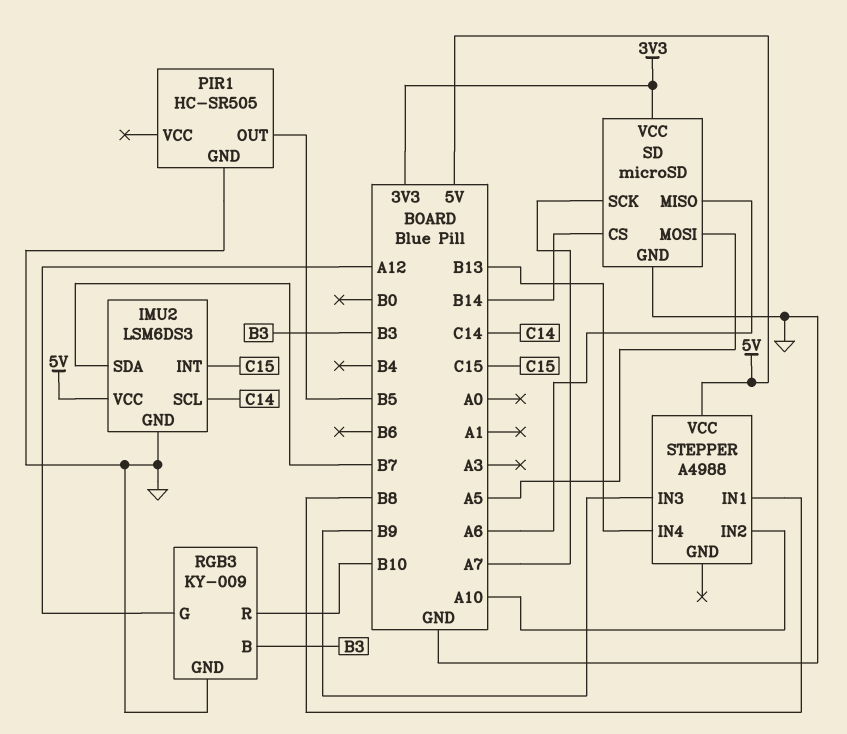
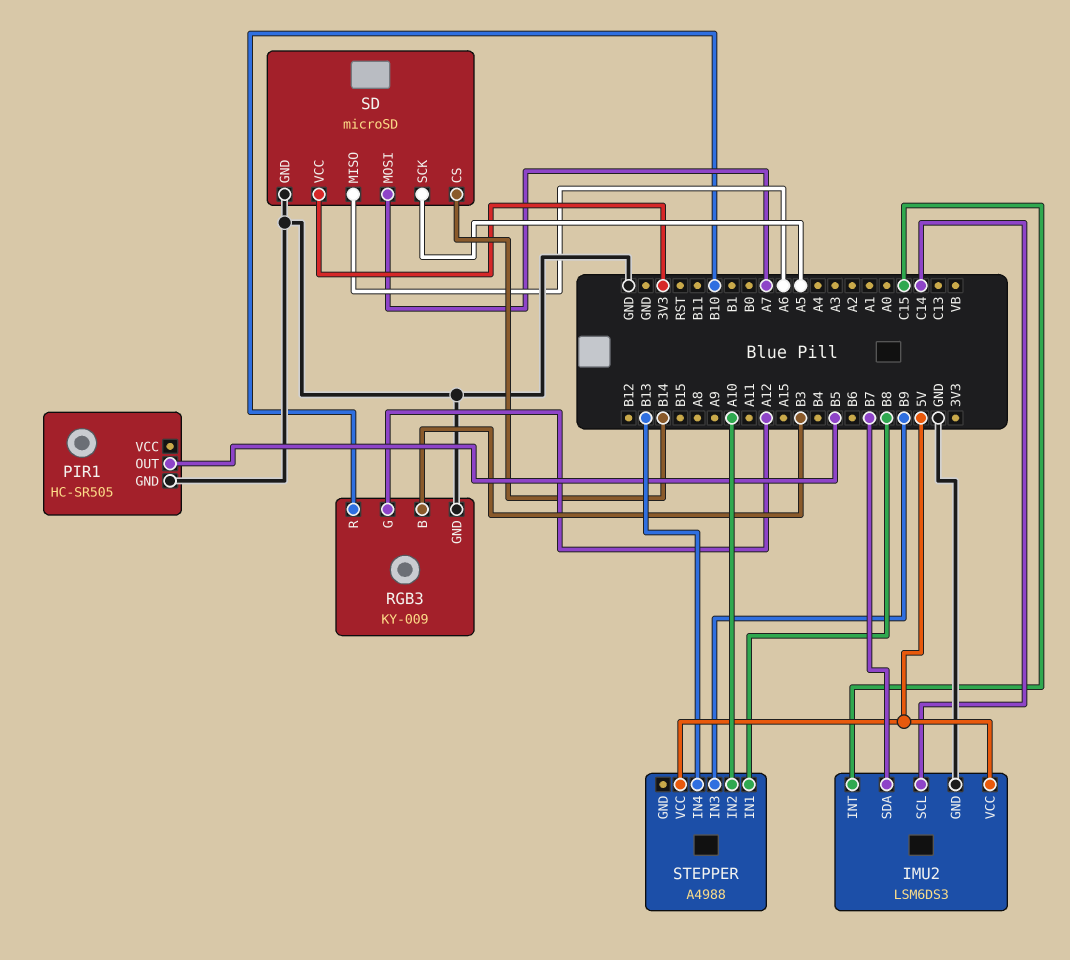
SD pin MOSI: A5 -> A7
SD pin SCK: A7 -> A5

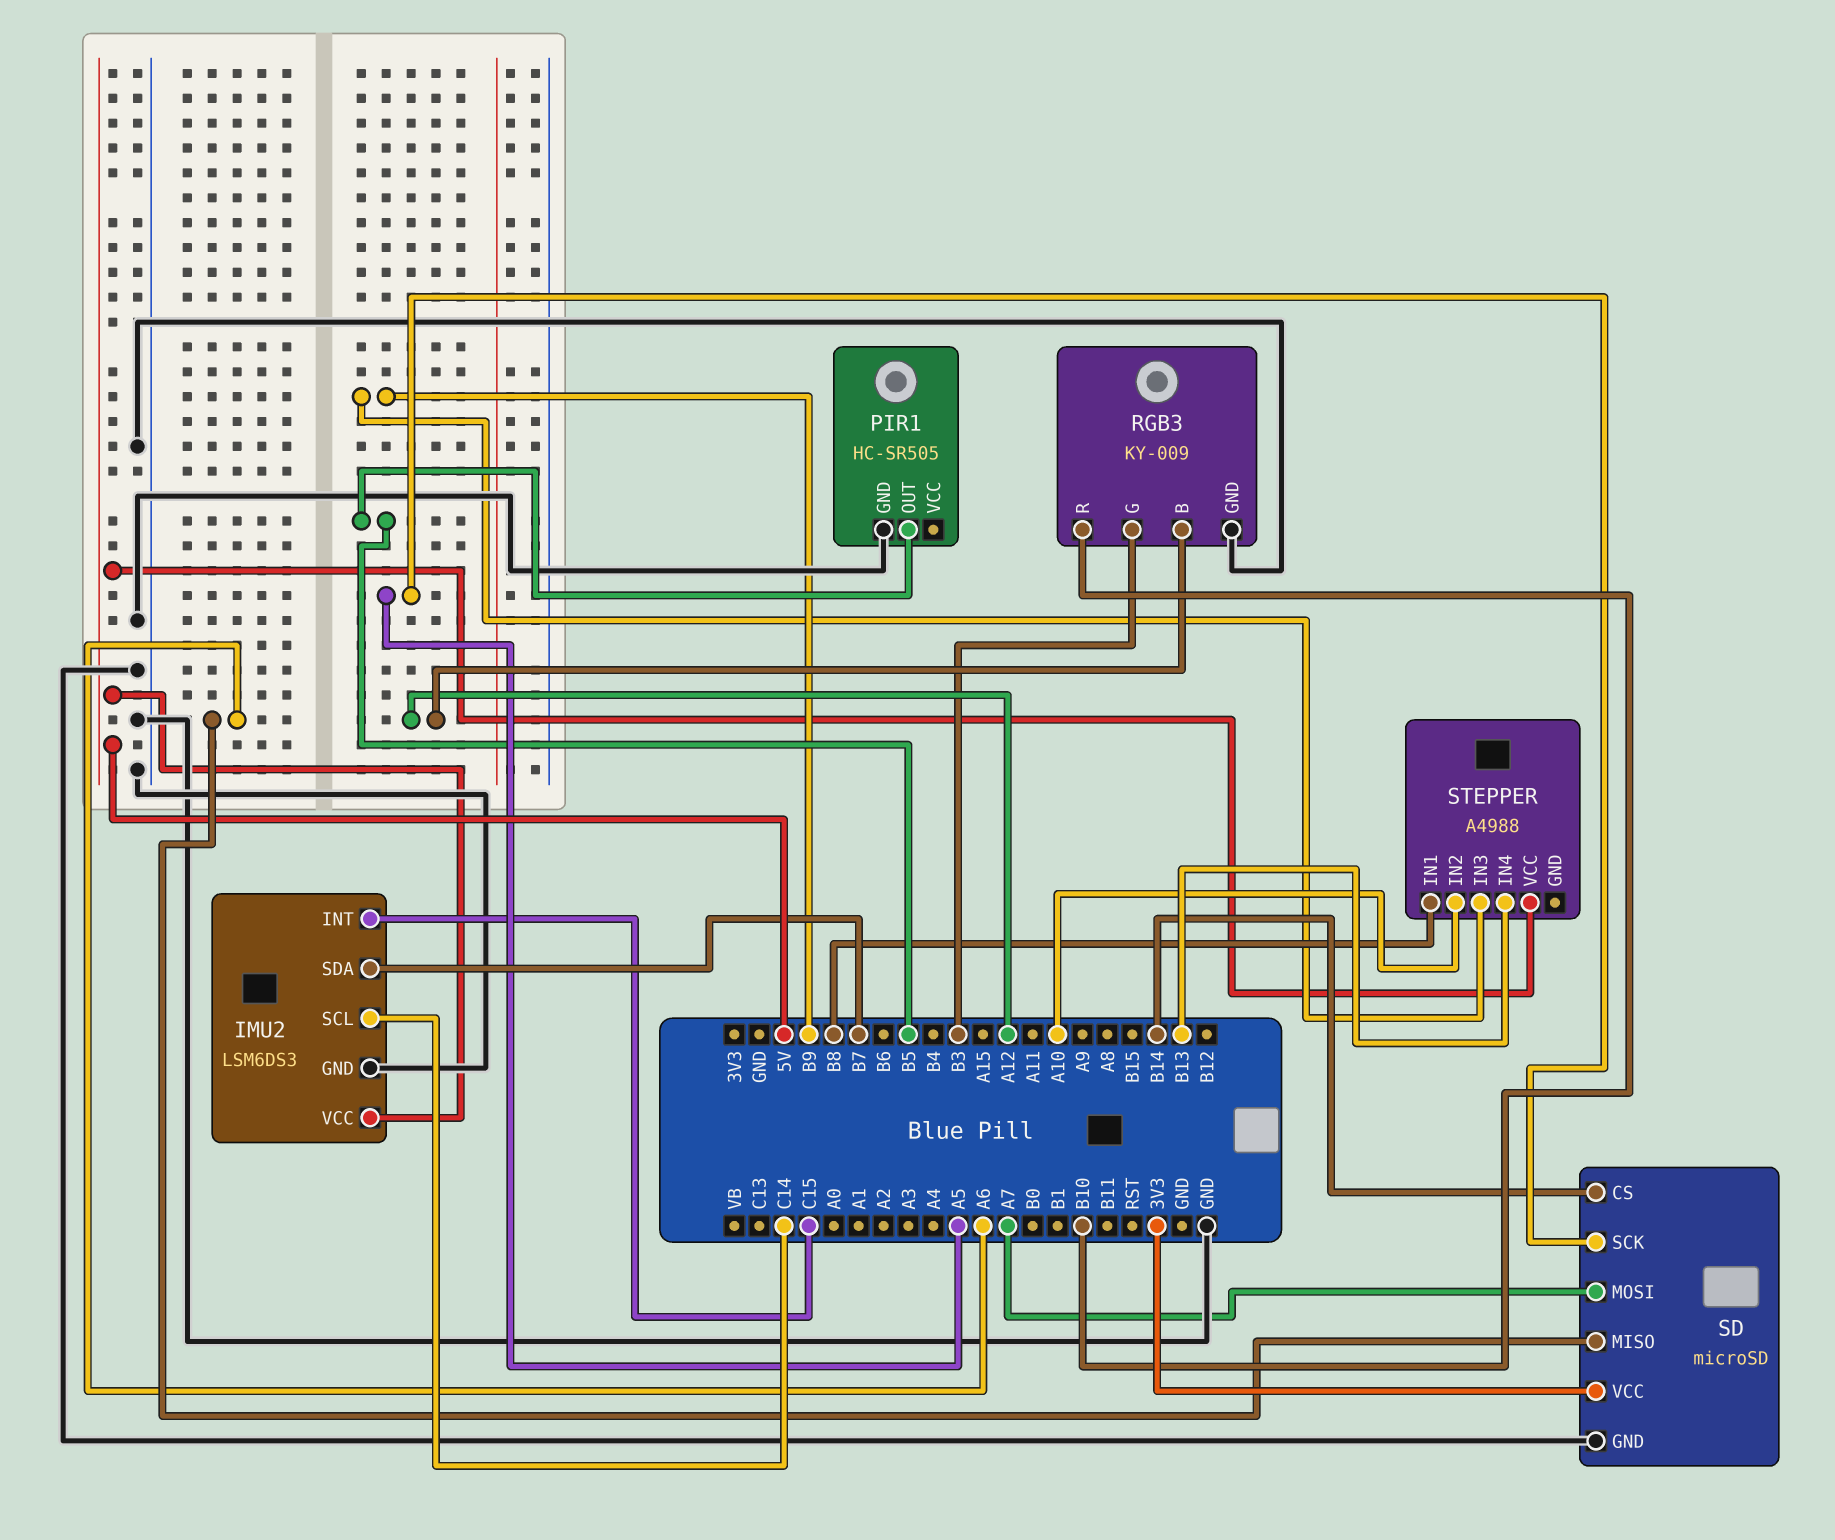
RGB3 pin B: B3 -> A12
RGB3 pin G: A12 -> B3

